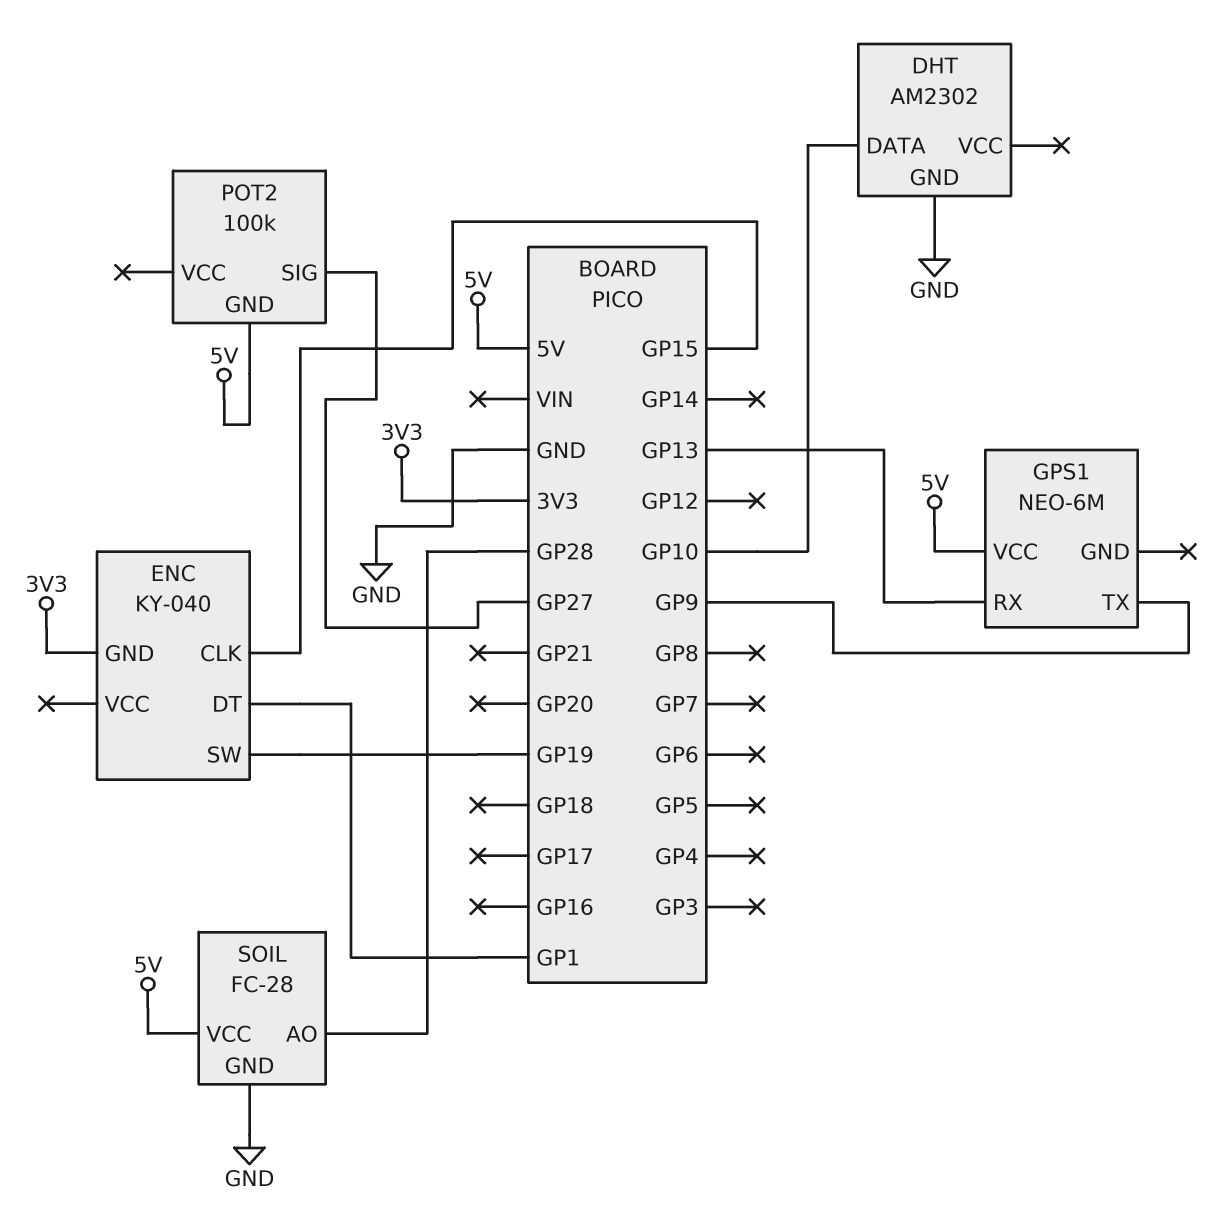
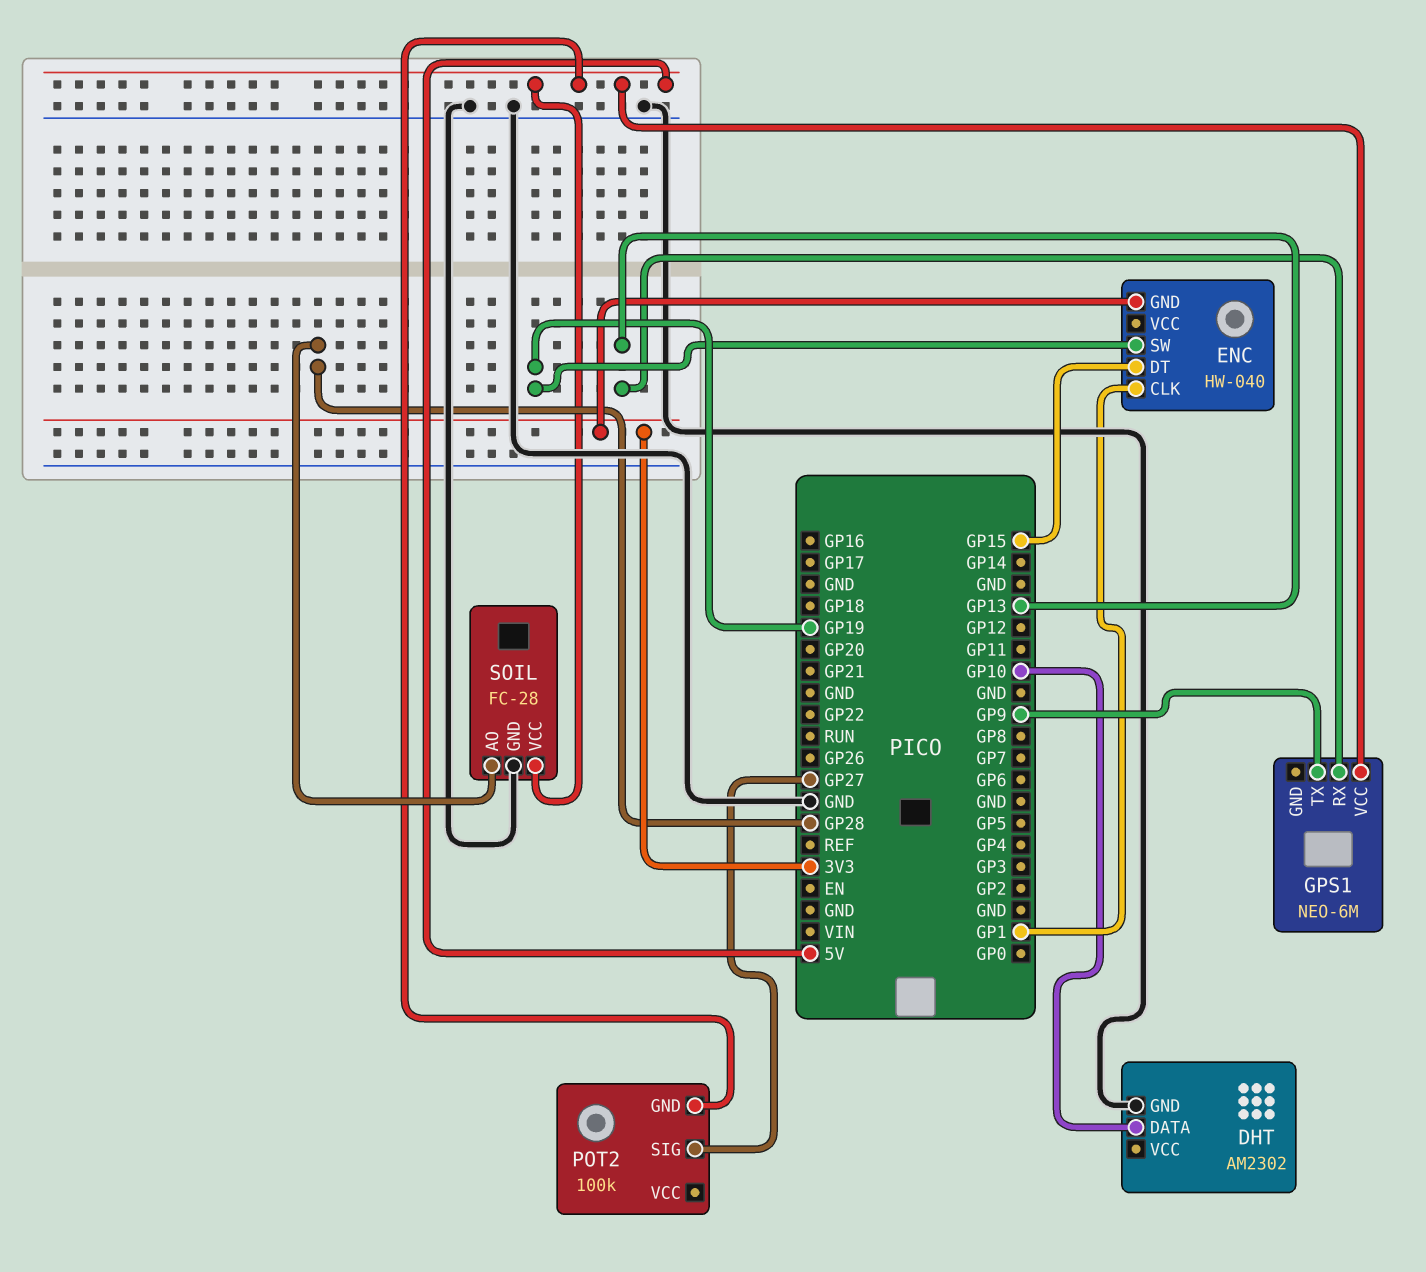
ENC: KY-040 -> HW-040
ENC pin CLK: GP15 -> GP1
ENC pin DT: GP1 -> GP15

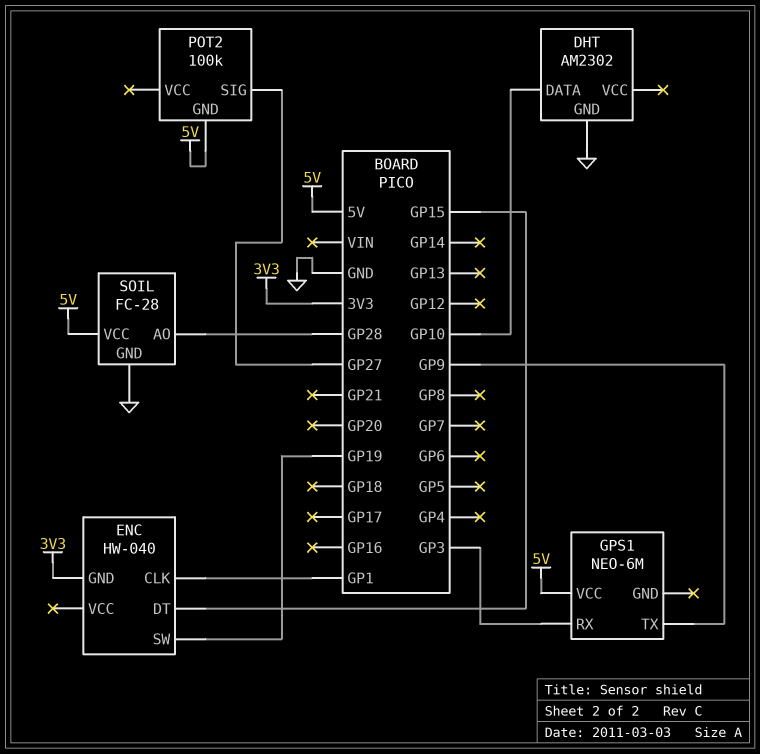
GPS1 pin RX: GP13 -> GP3

